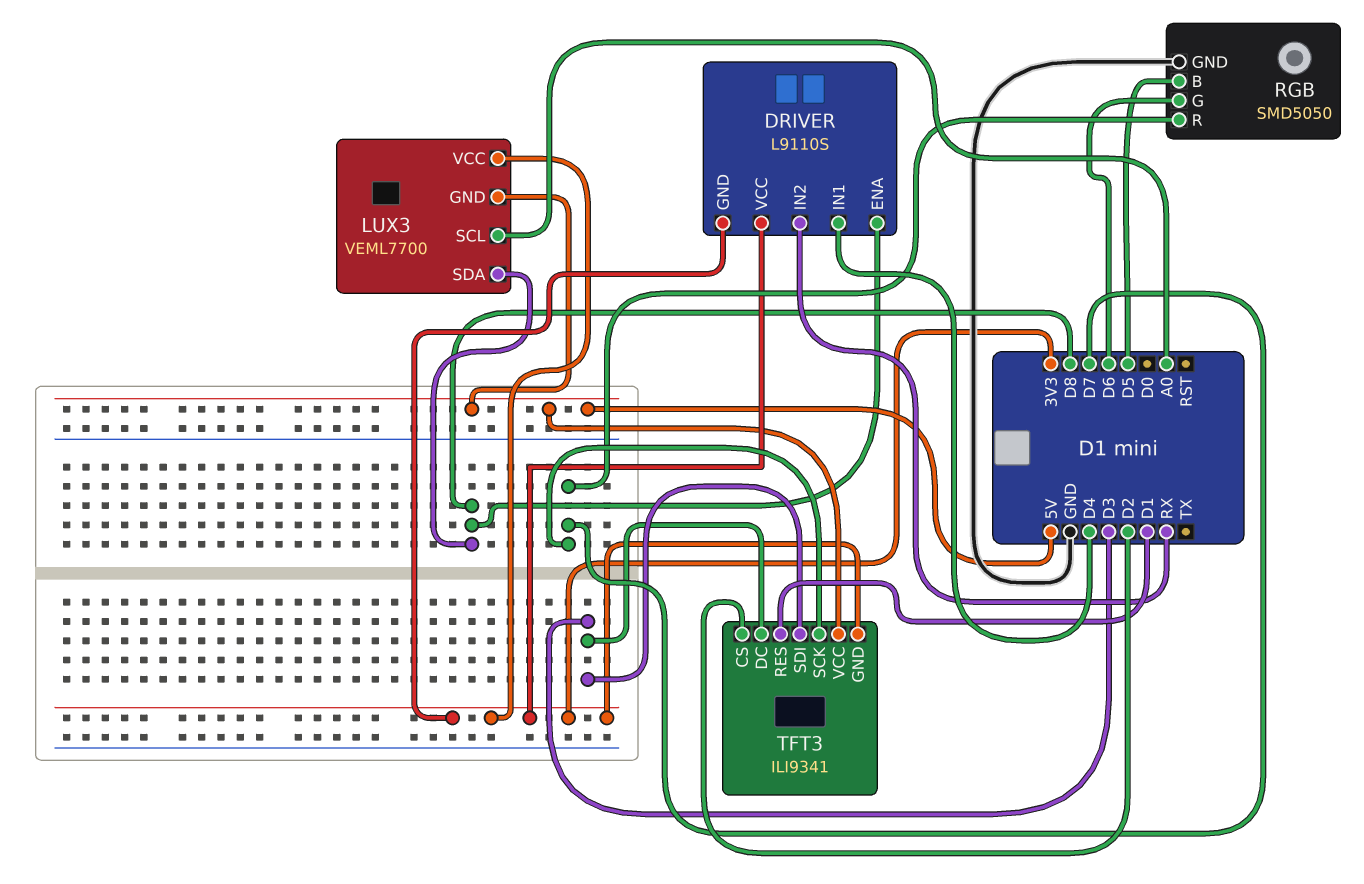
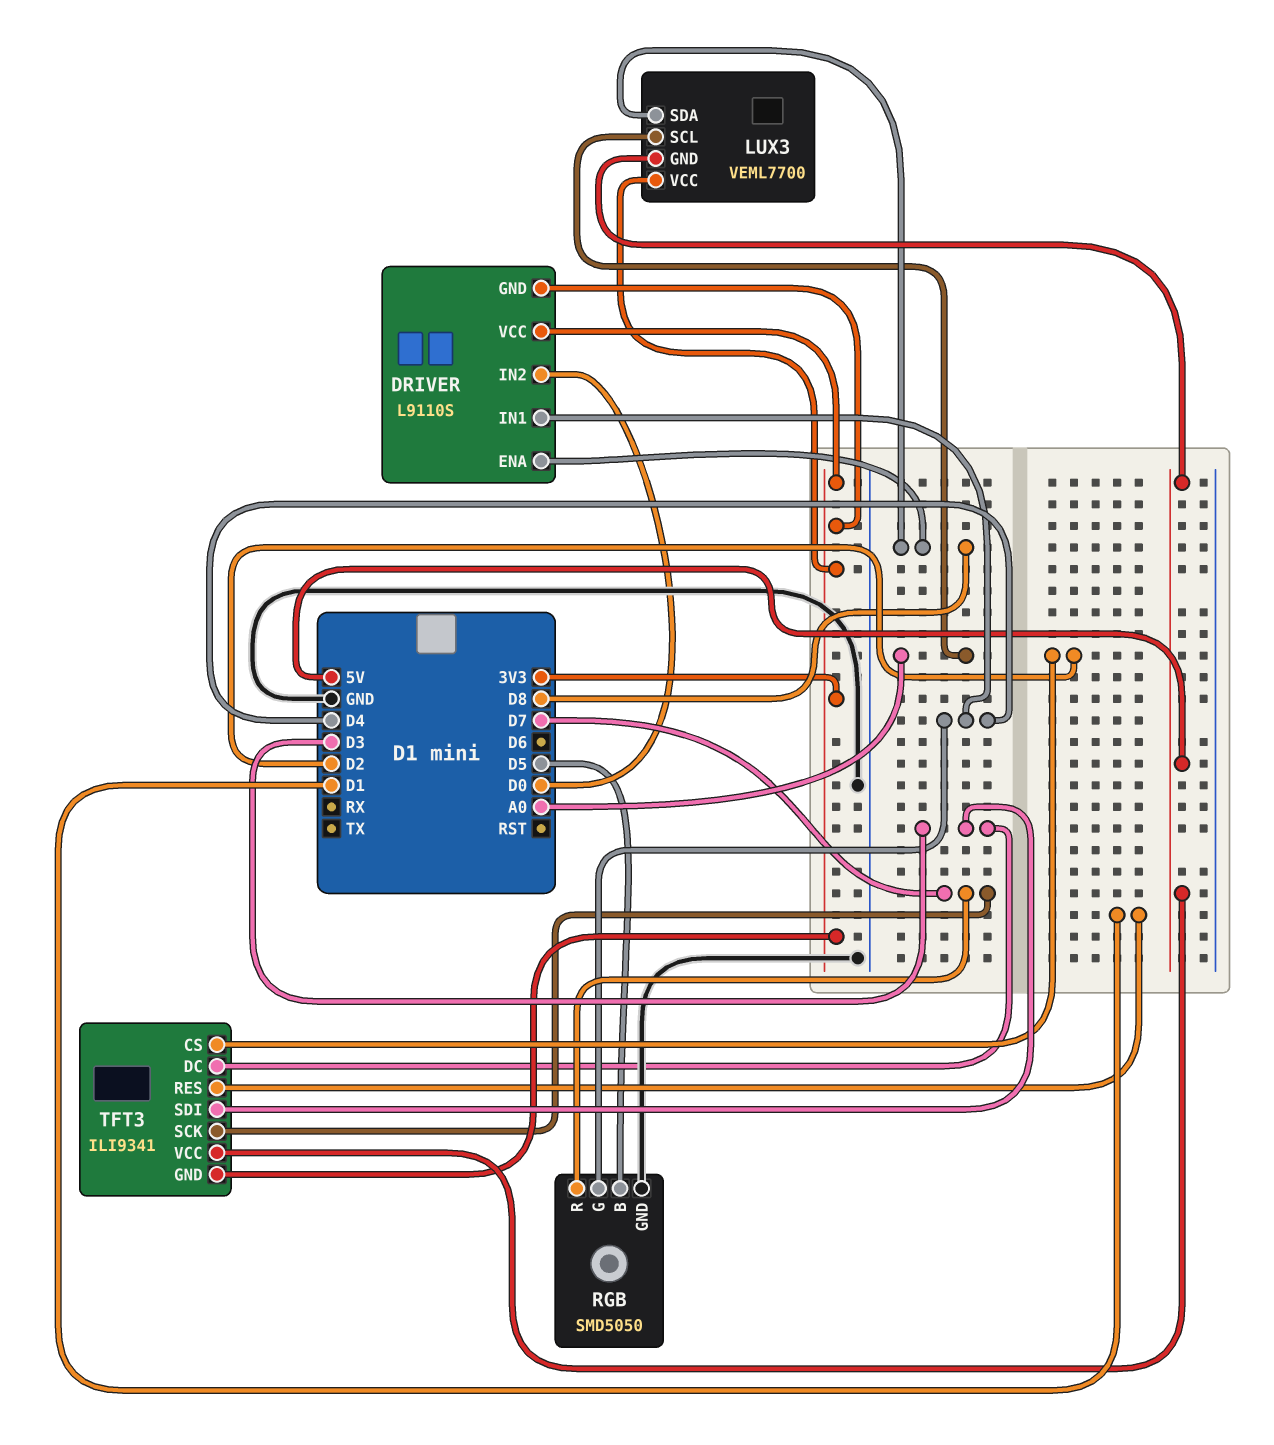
DRIVER pin IN2: RX -> D0
RGB pin G: D6 -> D4

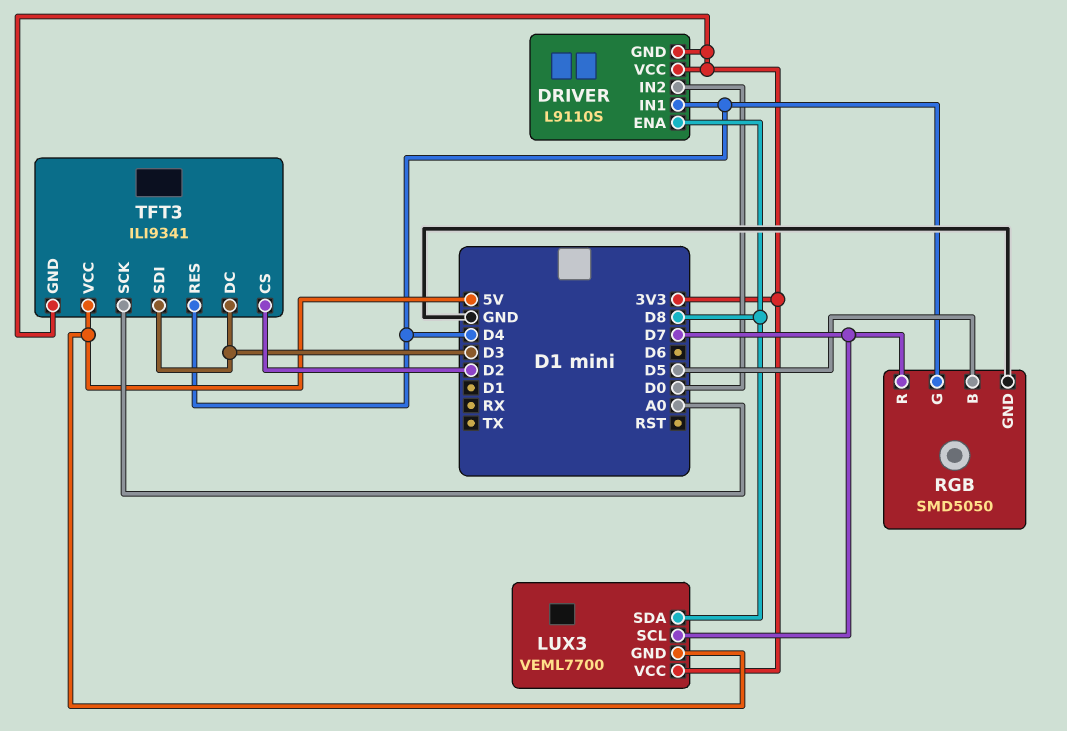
LUX3 pin SCL: A0 -> D7
TFT3 pin RES: D1 -> D4
TFT3 pin SCK: D7 -> A0

